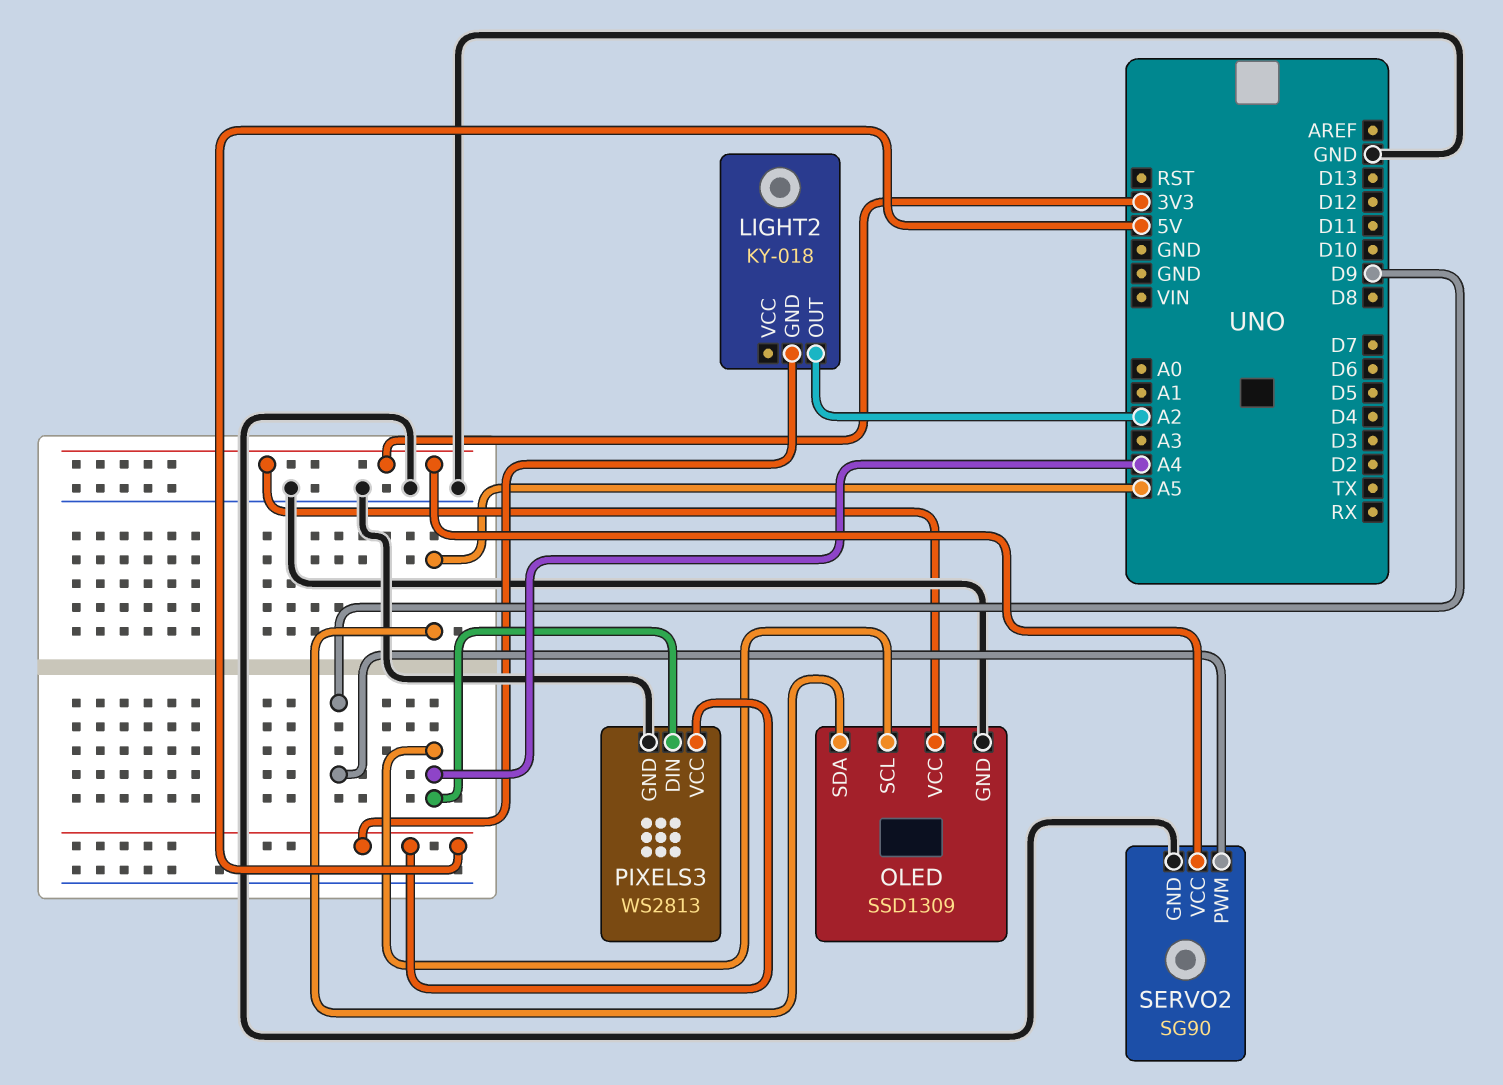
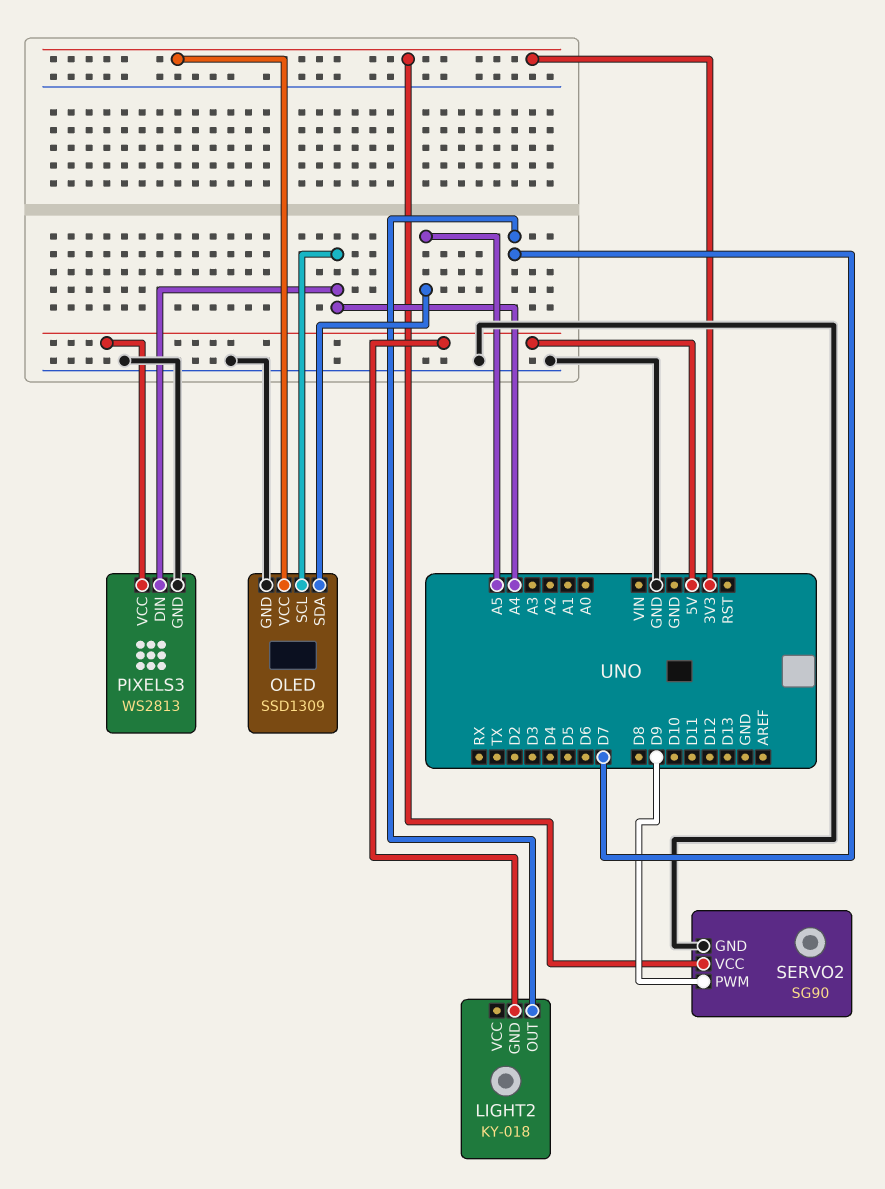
LIGHT2 pin OUT: A2 -> D7

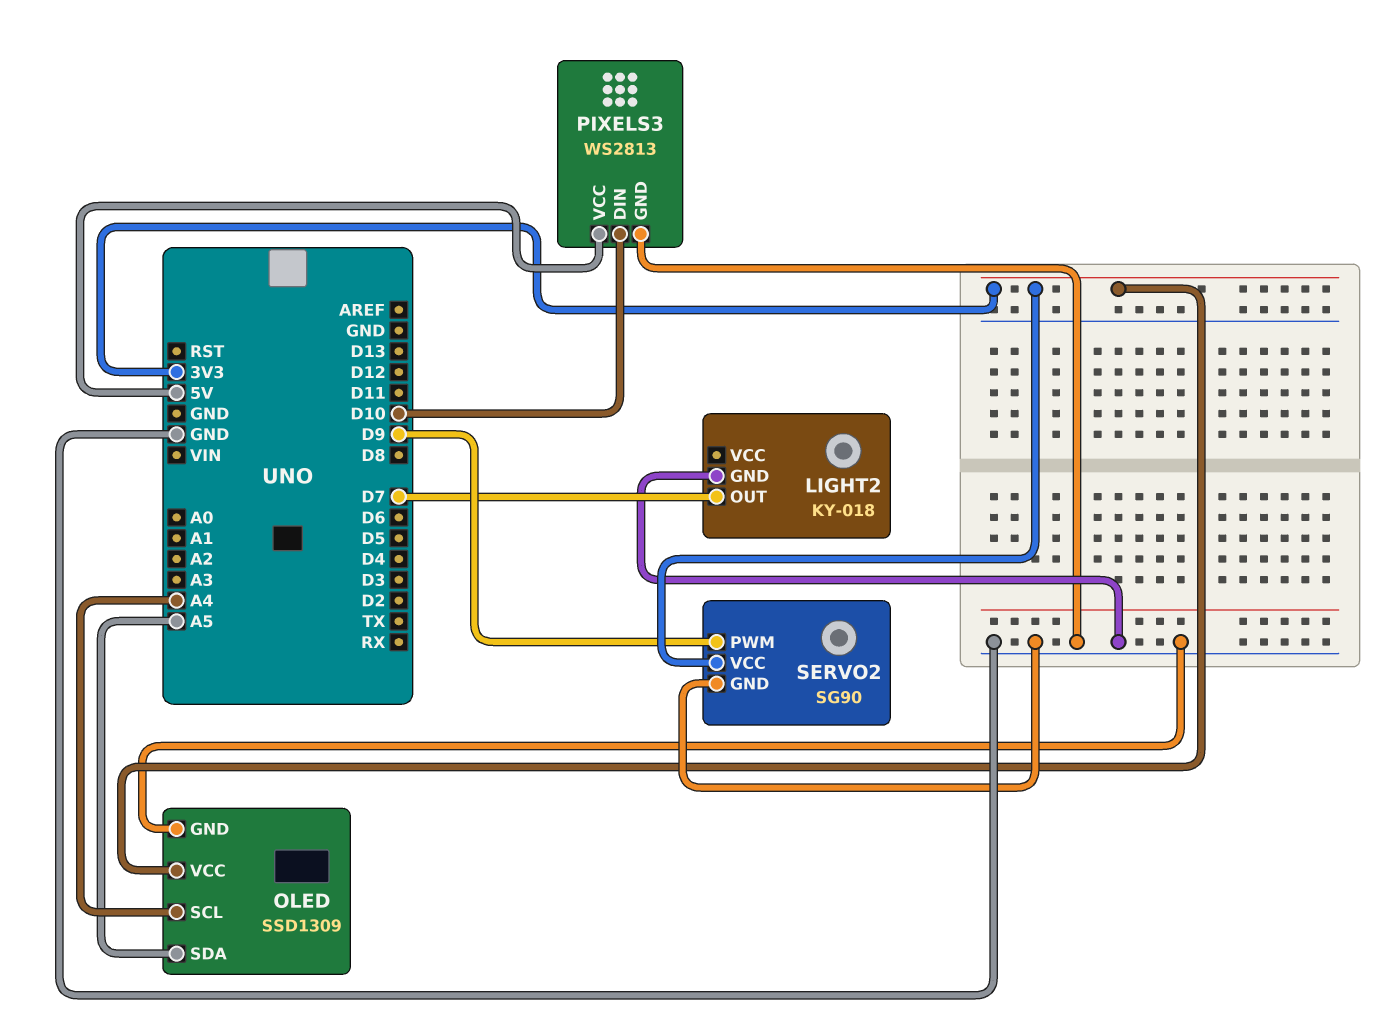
LIGHT2 pin GND: 5V -> GND
PIXELS3 pin DIN: A4 -> D10

